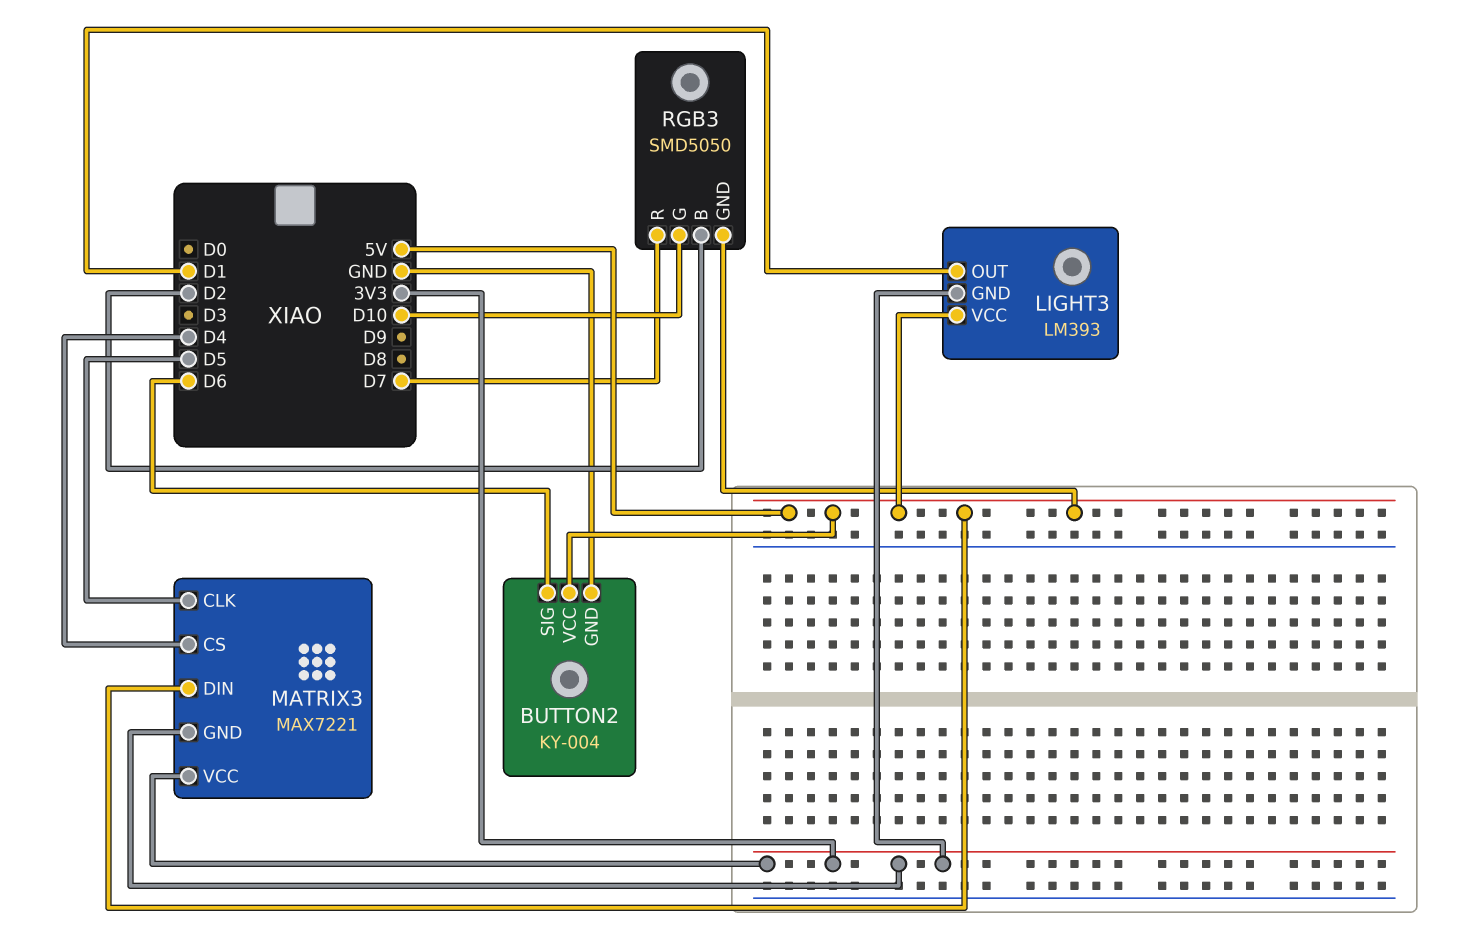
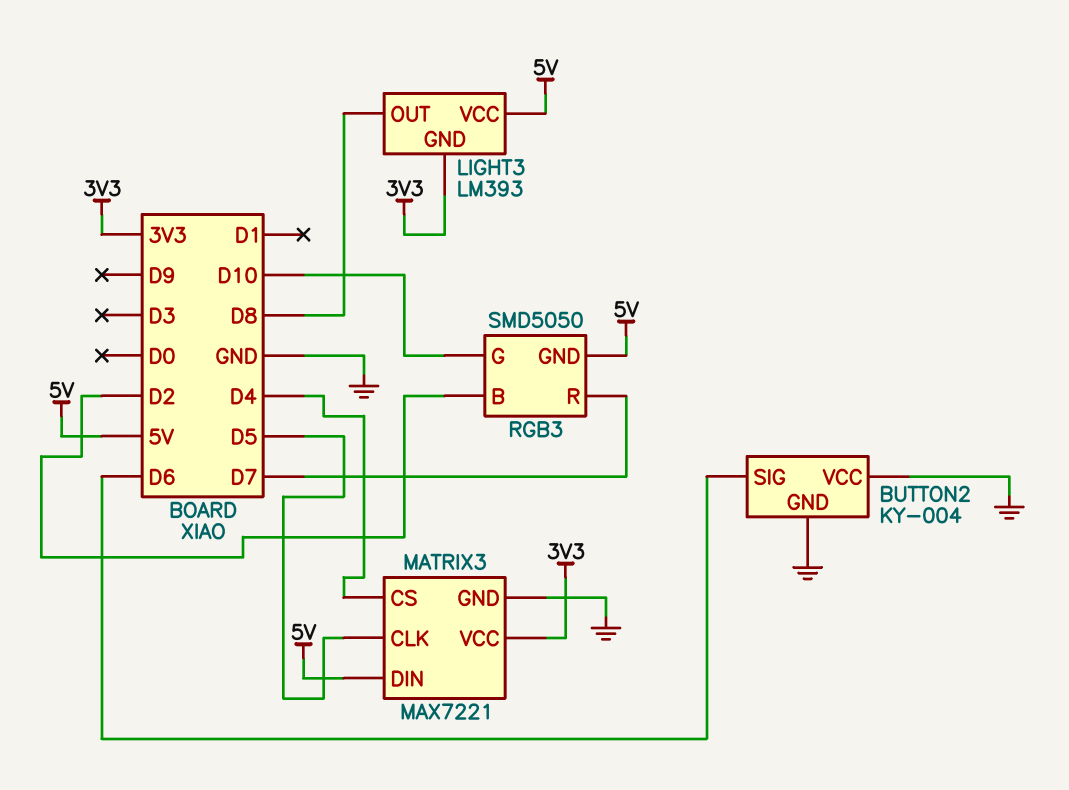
BUTTON2 pin VCC: 5V -> GND
LIGHT3 pin OUT: D1 -> D8
MATRIX3 pin GND: 3V3 -> GND

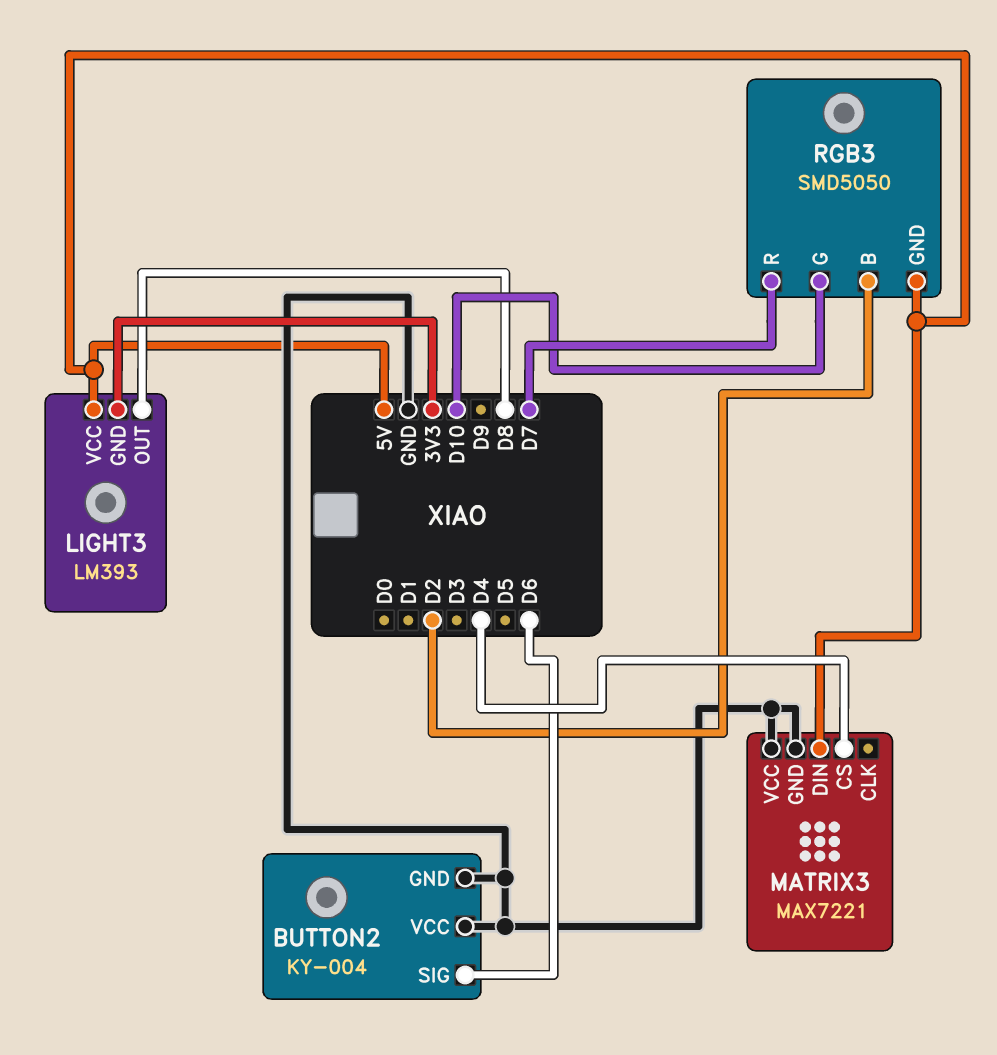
MATRIX3 pin CLK: D5 -> none
MATRIX3 pin VCC: 3V3 -> GND

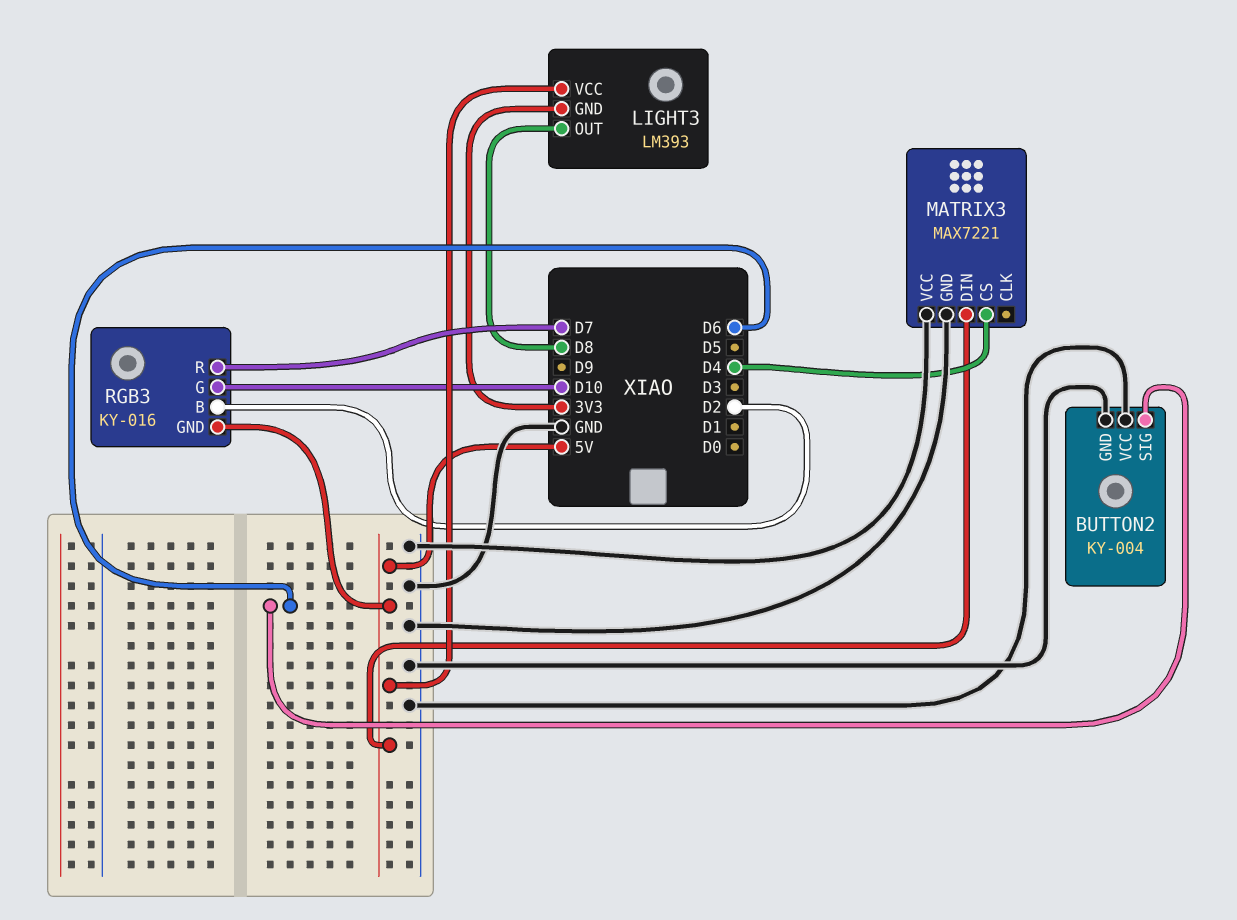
RGB3: SMD5050 -> KY-016

